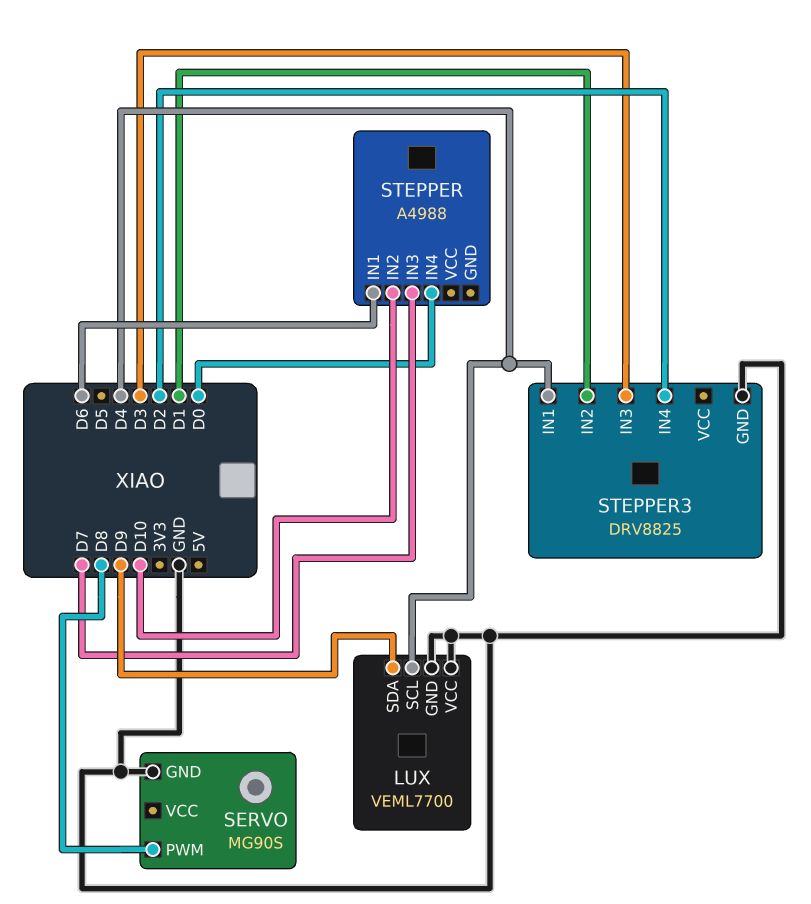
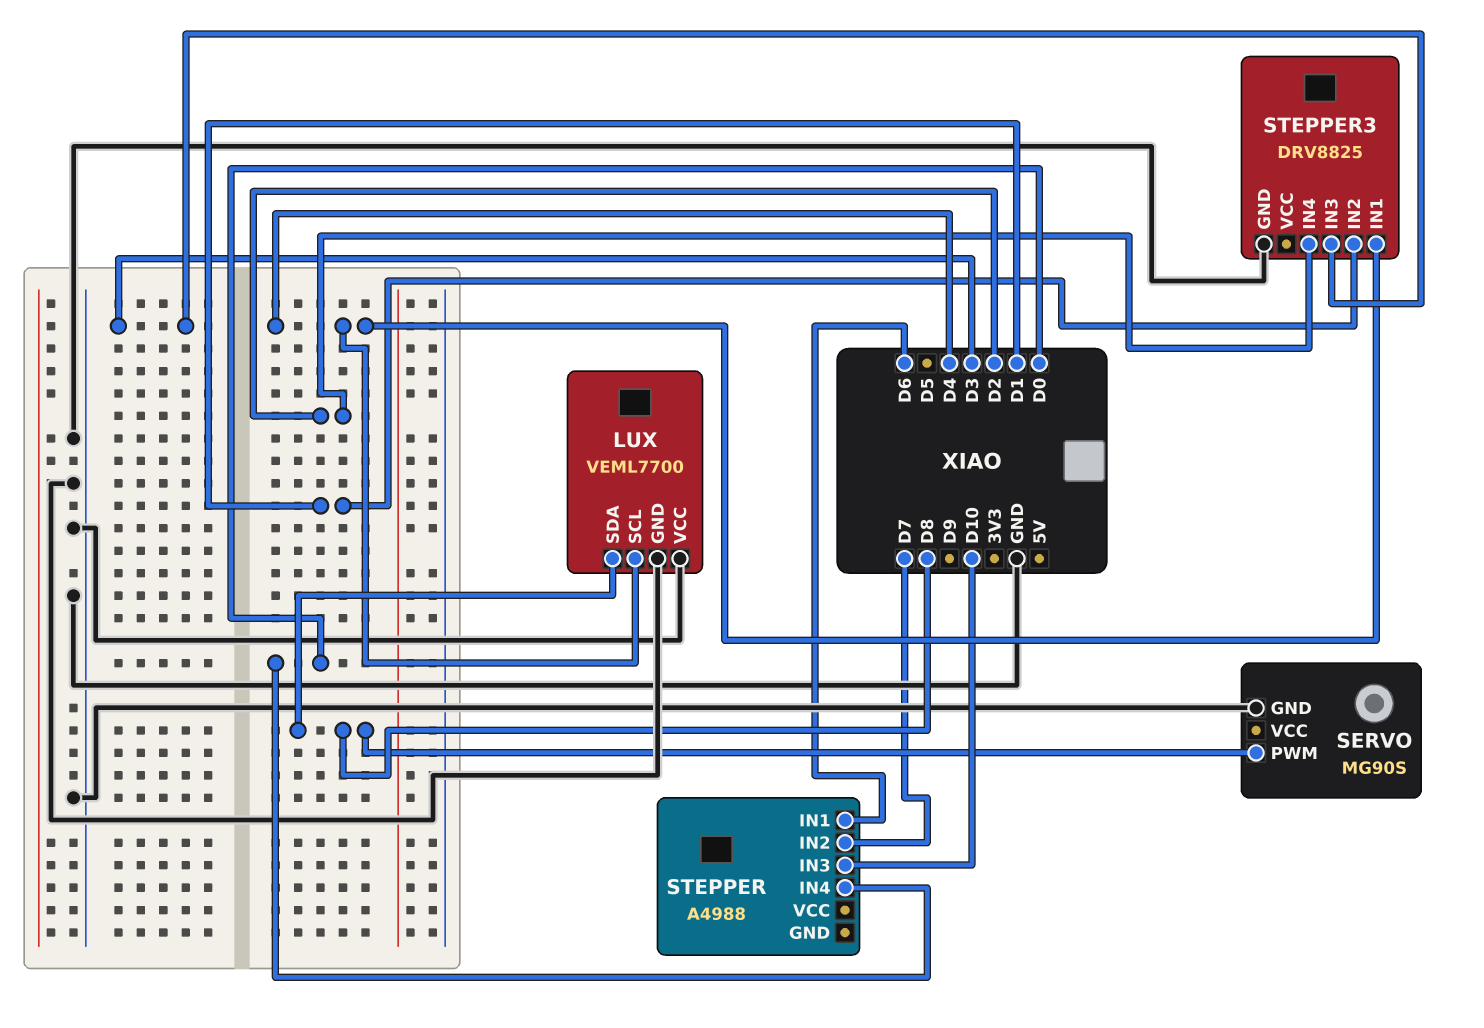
LUX pin SDA: D9 -> D8
STEPPER pin IN2: D10 -> D7
STEPPER pin IN3: D7 -> D10

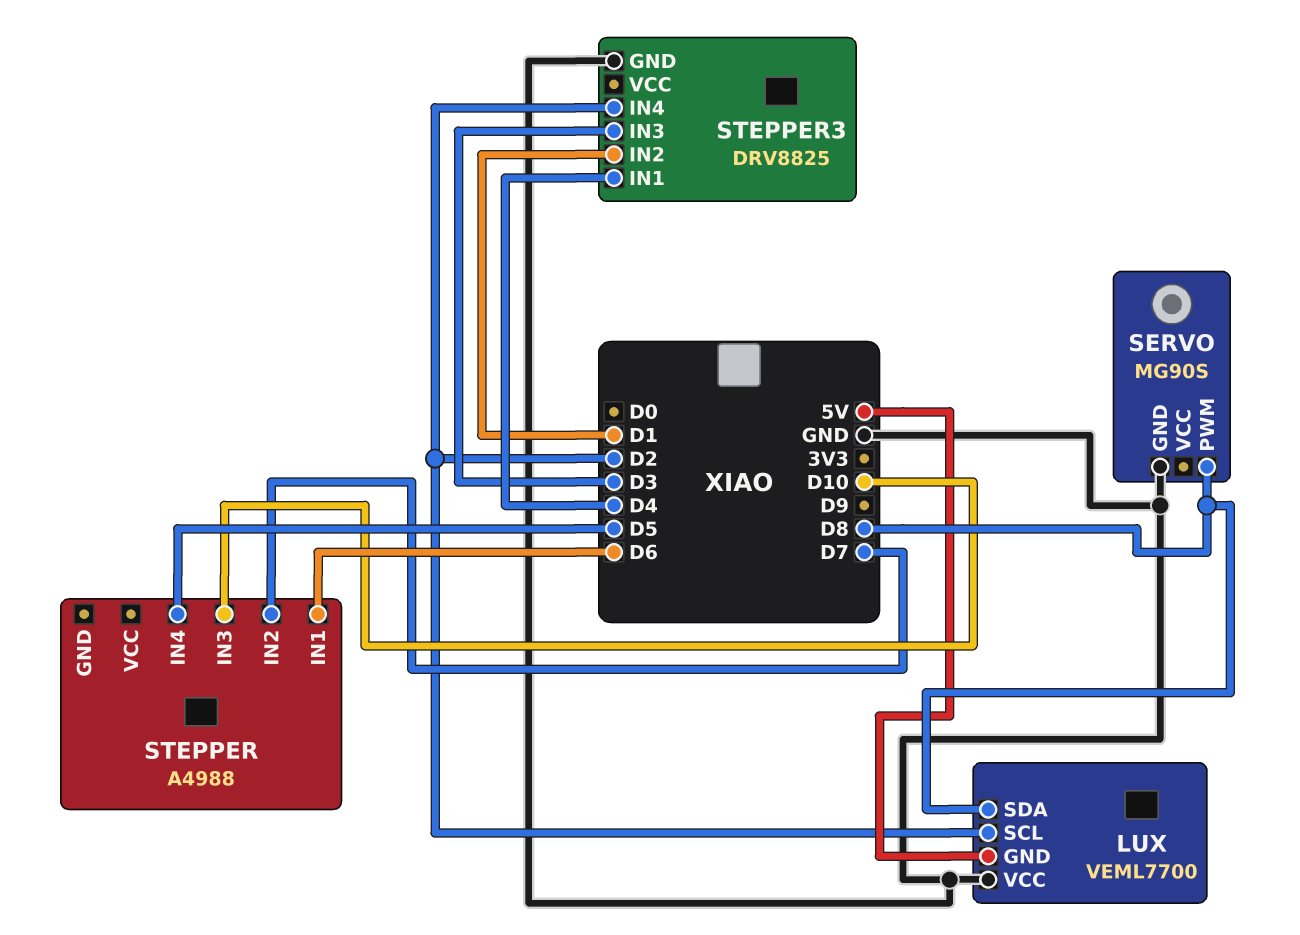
LUX pin GND: GND -> 5V
LUX pin SCL: D4 -> D2
STEPPER pin IN4: D0 -> D5

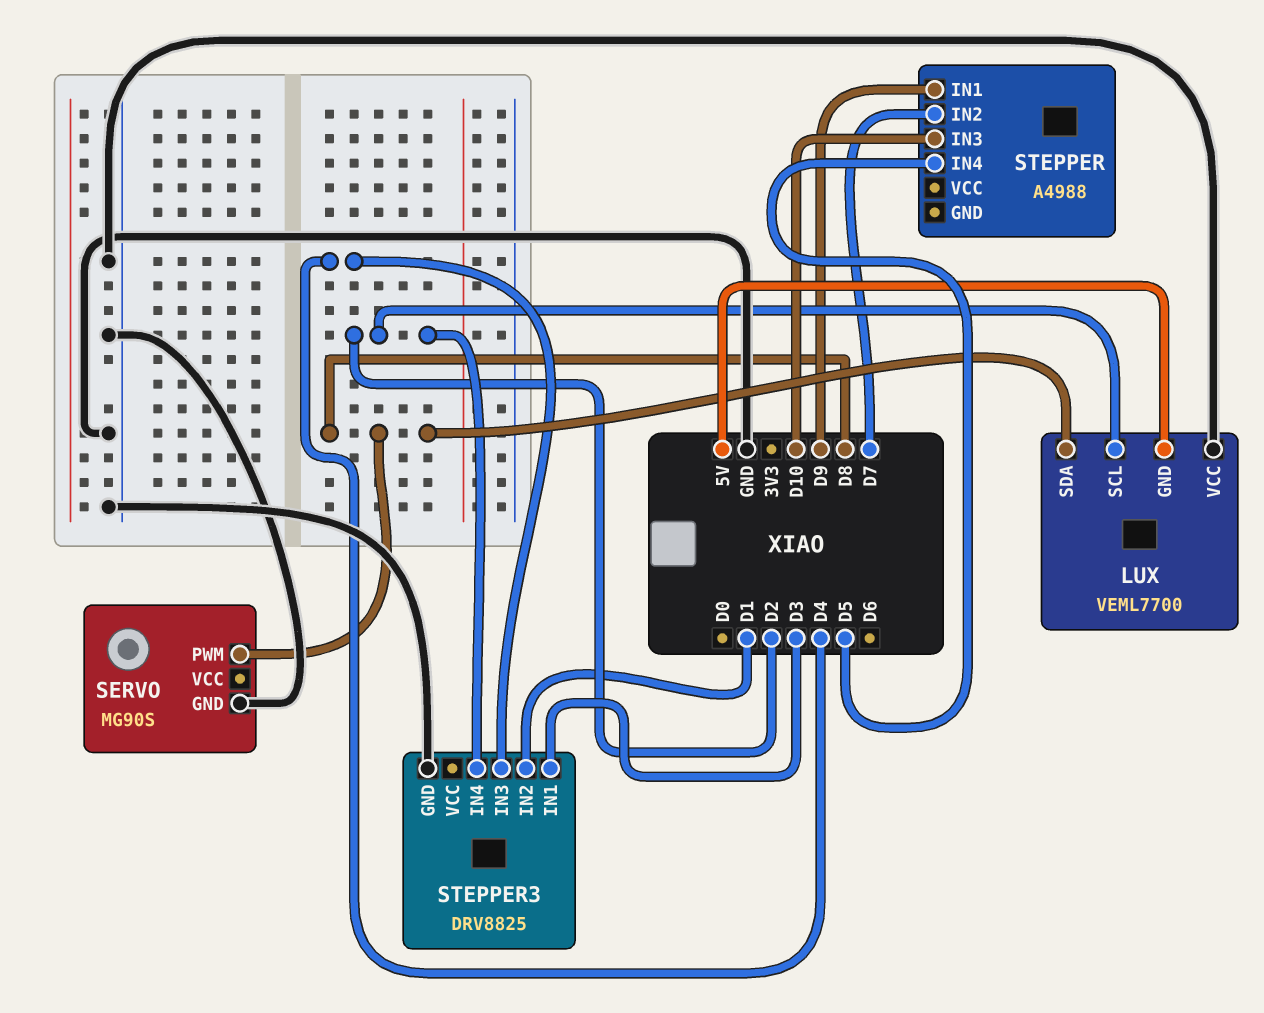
STEPPER pin IN1: D6 -> D9
STEPPER3 pin IN1: D4 -> D3
STEPPER3 pin IN3: D3 -> D4

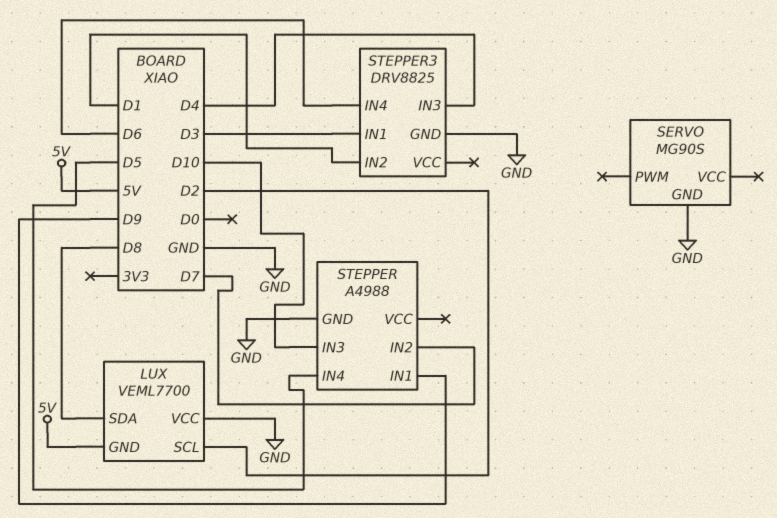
SERVO pin PWM: D8 -> none
STEPPER pin GND: none -> GND
STEPPER3 pin IN4: D2 -> D6

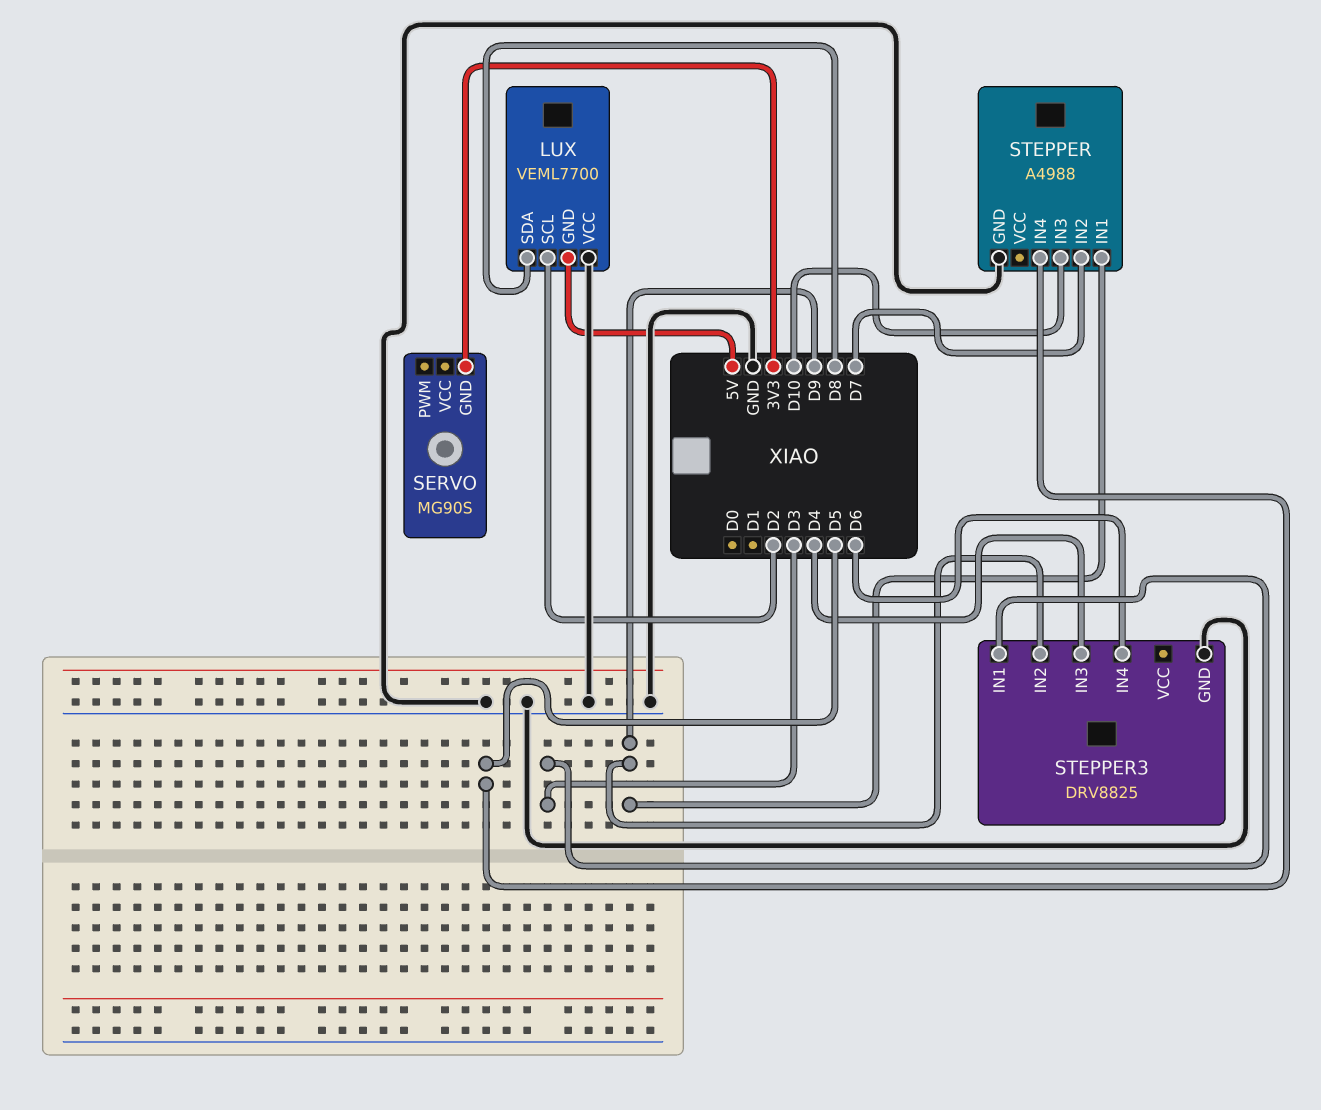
SERVO pin GND: GND -> 3V3
STEPPER3 pin IN2: D1 -> D9

